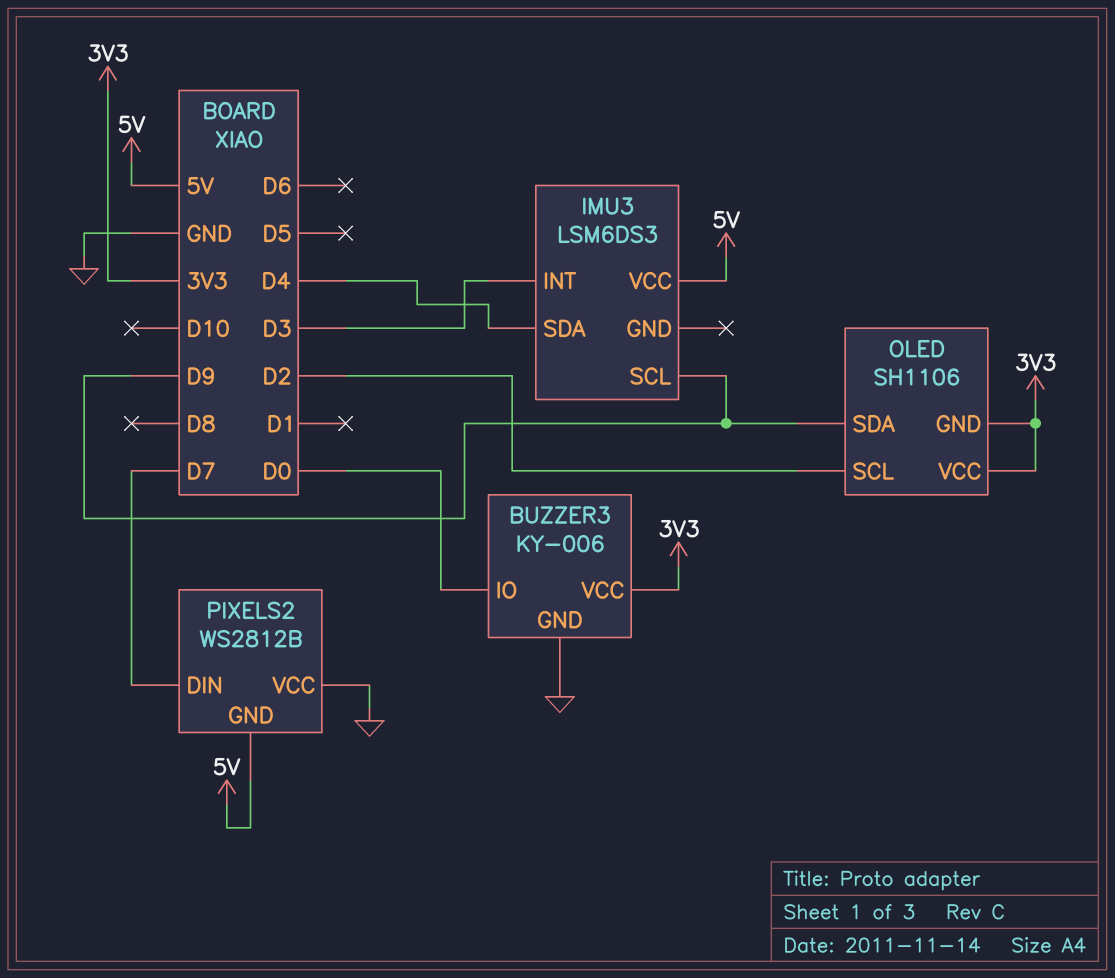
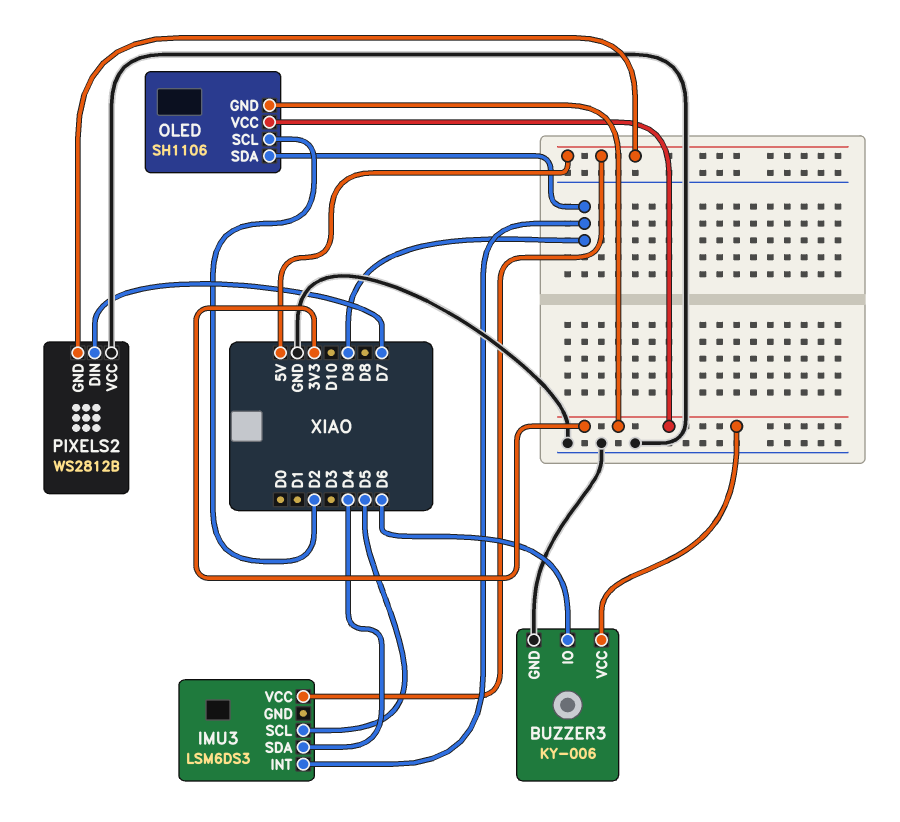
BUZZER3 pin IO: D0 -> D6
IMU3 pin INT: D3 -> D9
IMU3 pin SCL: D9 -> D5

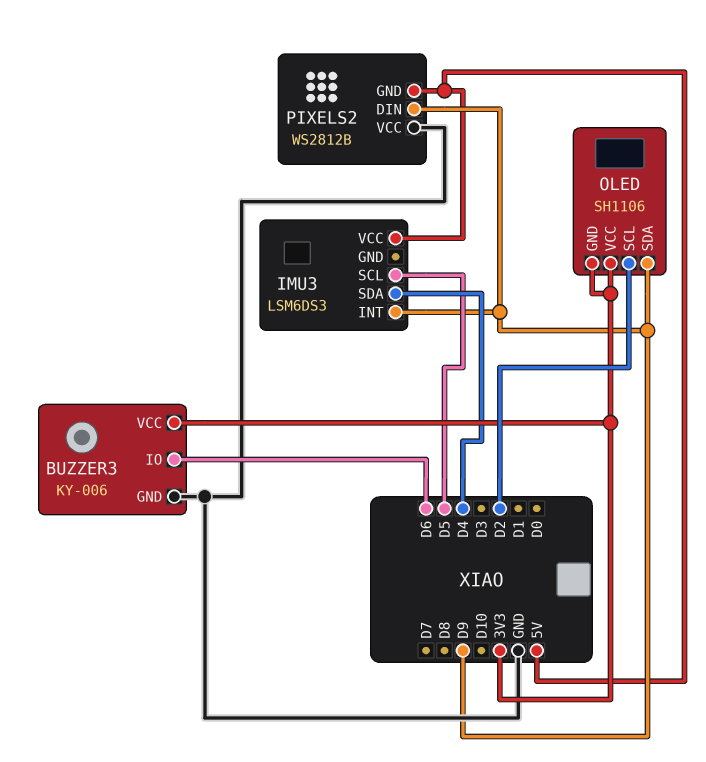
PIXELS2 pin DIN: D7 -> D9

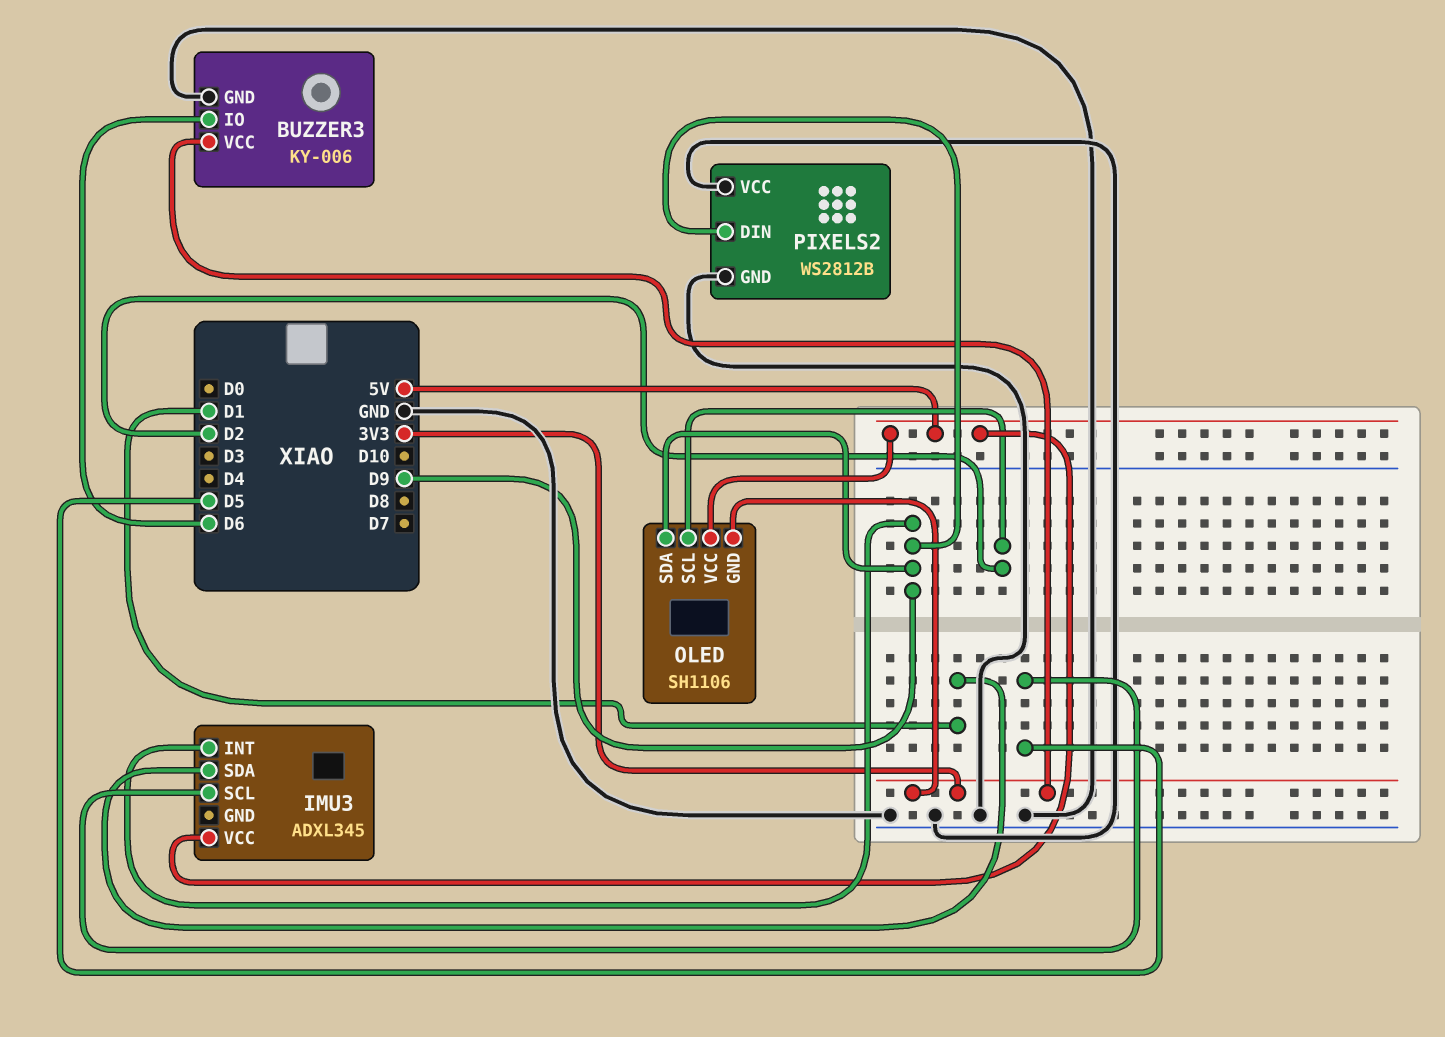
IMU3: LSM6DS3 -> ADXL345
IMU3 pin SDA: D4 -> D1
OLED pin VCC: 3V3 -> 5V
PIXELS2 pin GND: 5V -> GND

